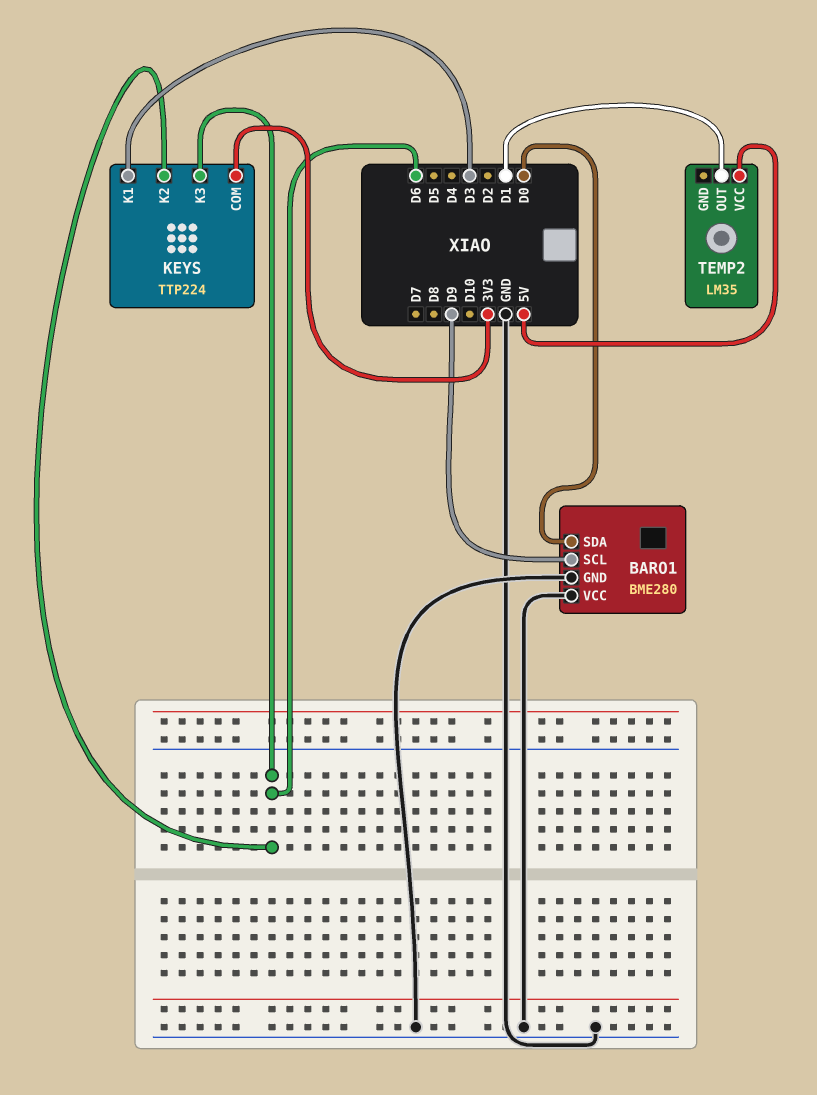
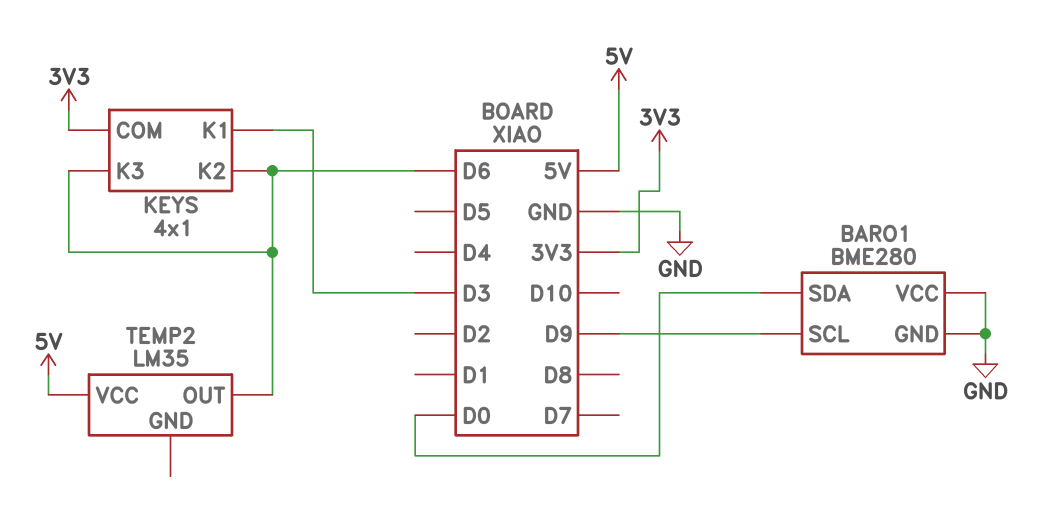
KEYS: TTP224 -> 4x1
TEMP2 pin OUT: D1 -> D6

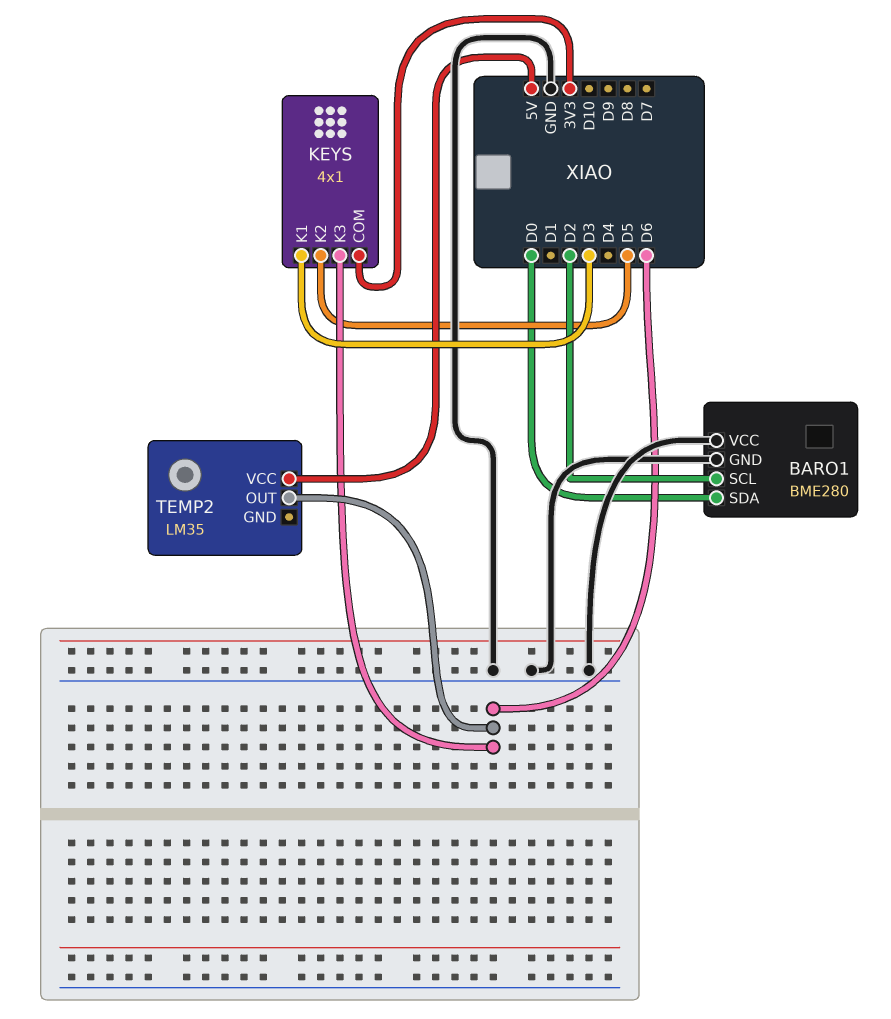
BARO1 pin SCL: D9 -> D2
KEYS pin K2: D6 -> D5

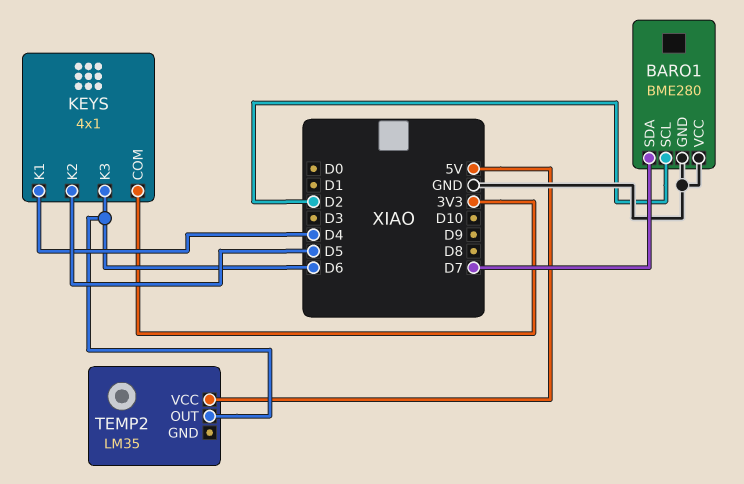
BARO1 pin SDA: D0 -> D7
KEYS pin K1: D3 -> D4

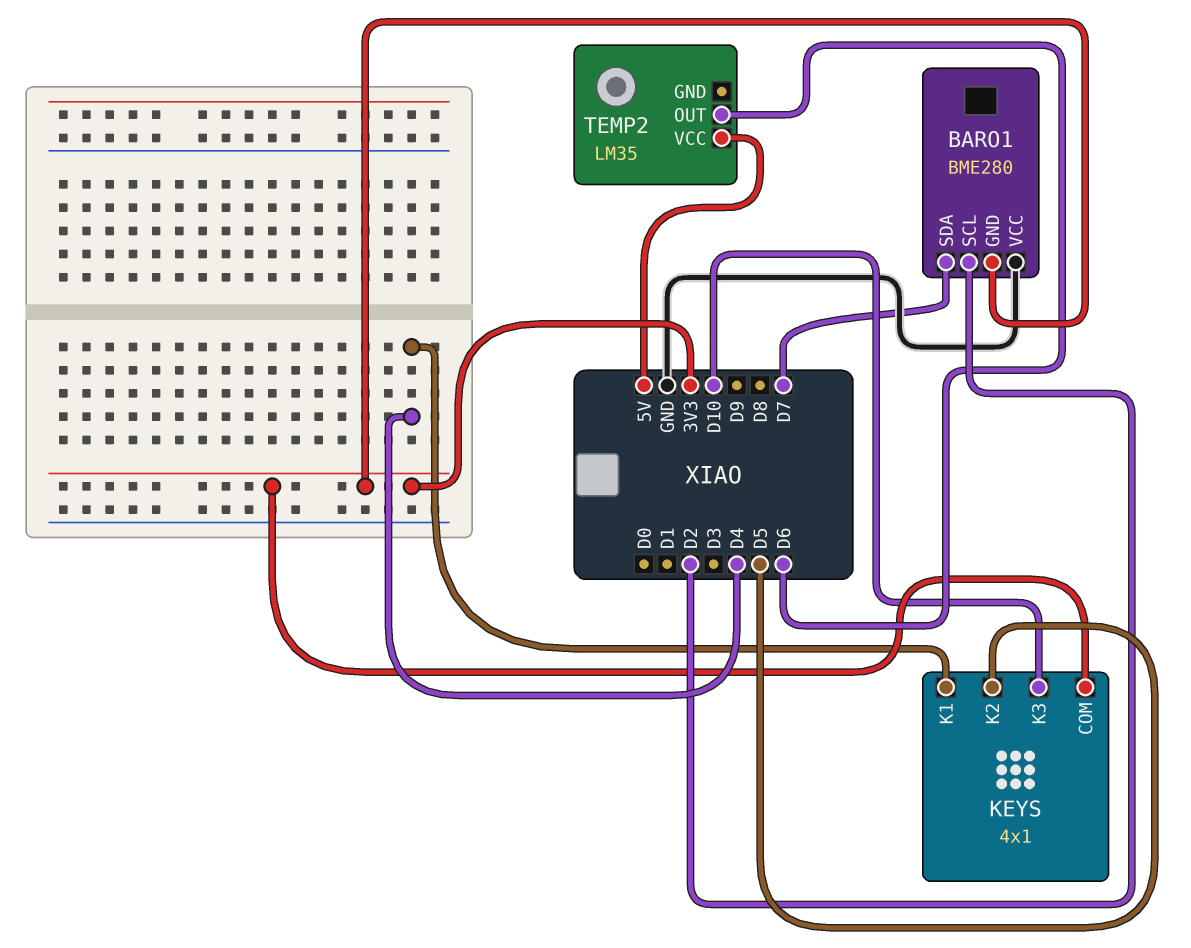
BARO1 pin GND: GND -> 3V3
KEYS pin K3: D6 -> D10

